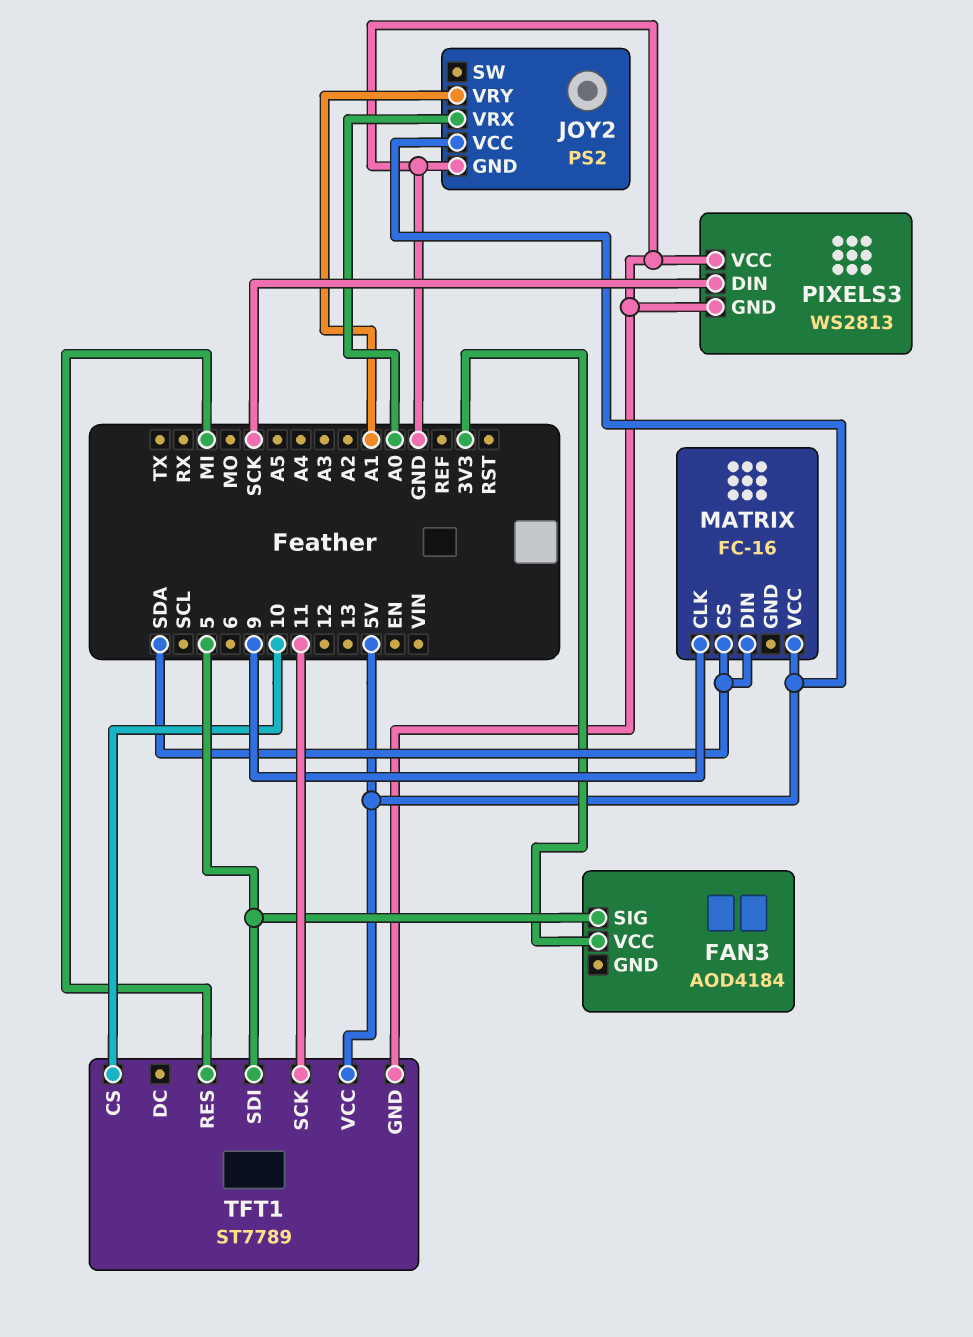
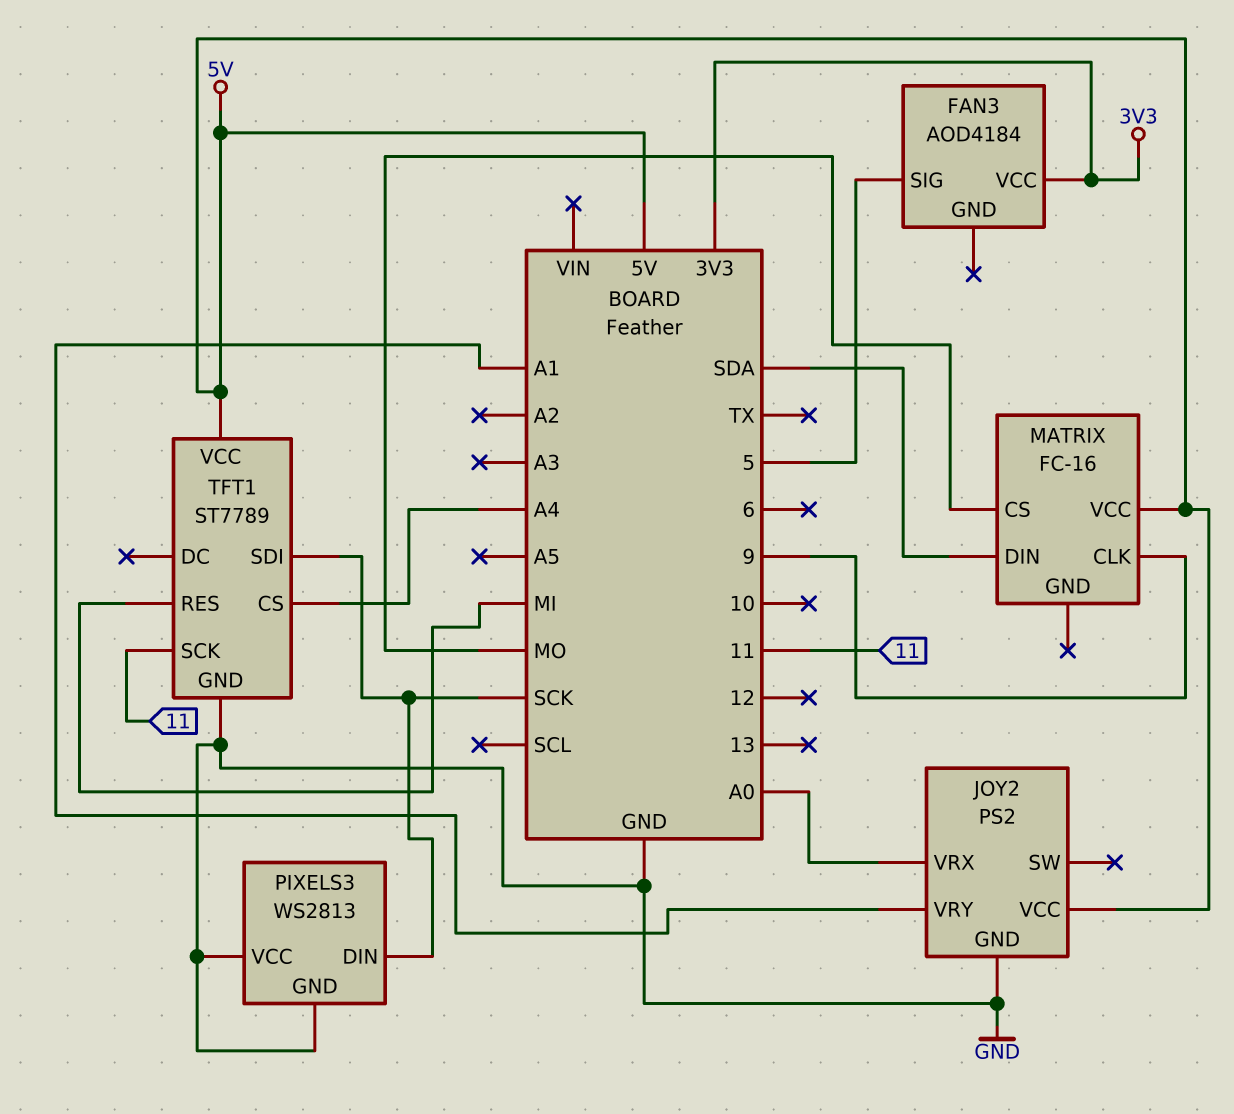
MATRIX pin CS: SDA -> MO
TFT1 pin CS: 10 -> A4
TFT1 pin SDI: 5 -> SCK

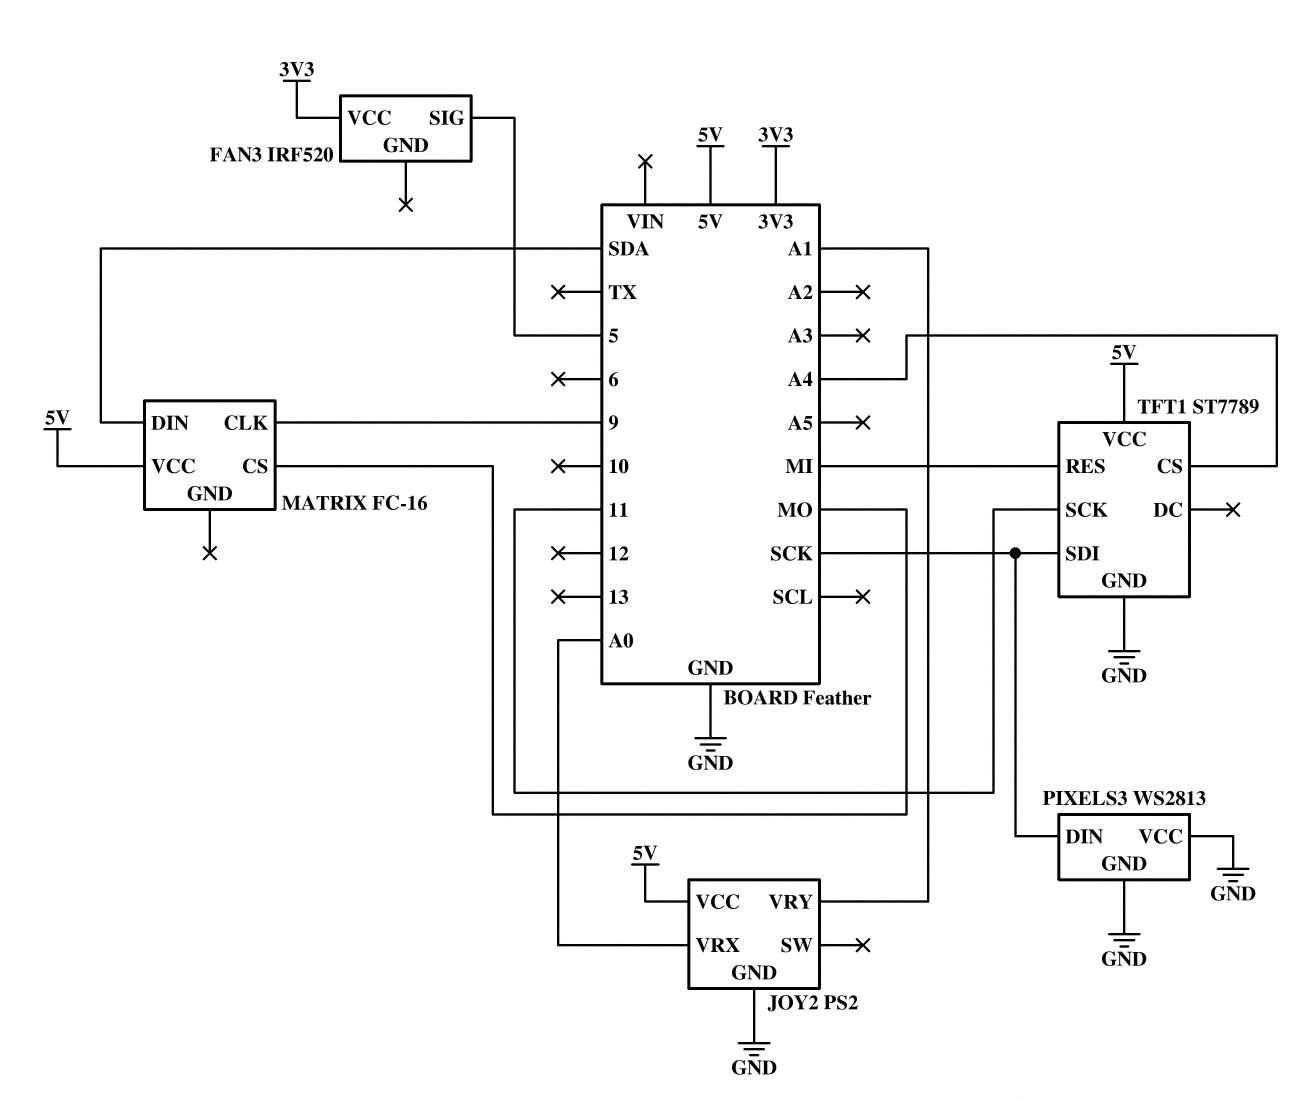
FAN3: AOD4184 -> IRF520

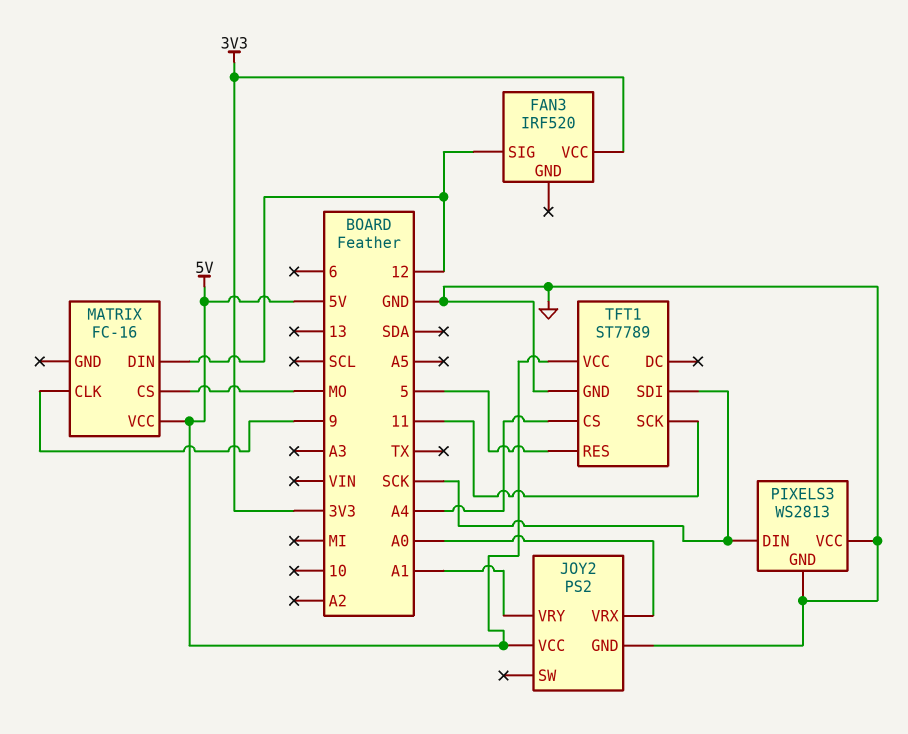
FAN3 pin SIG: 5 -> 12
MATRIX pin DIN: SDA -> 12
TFT1 pin RES: MI -> 5

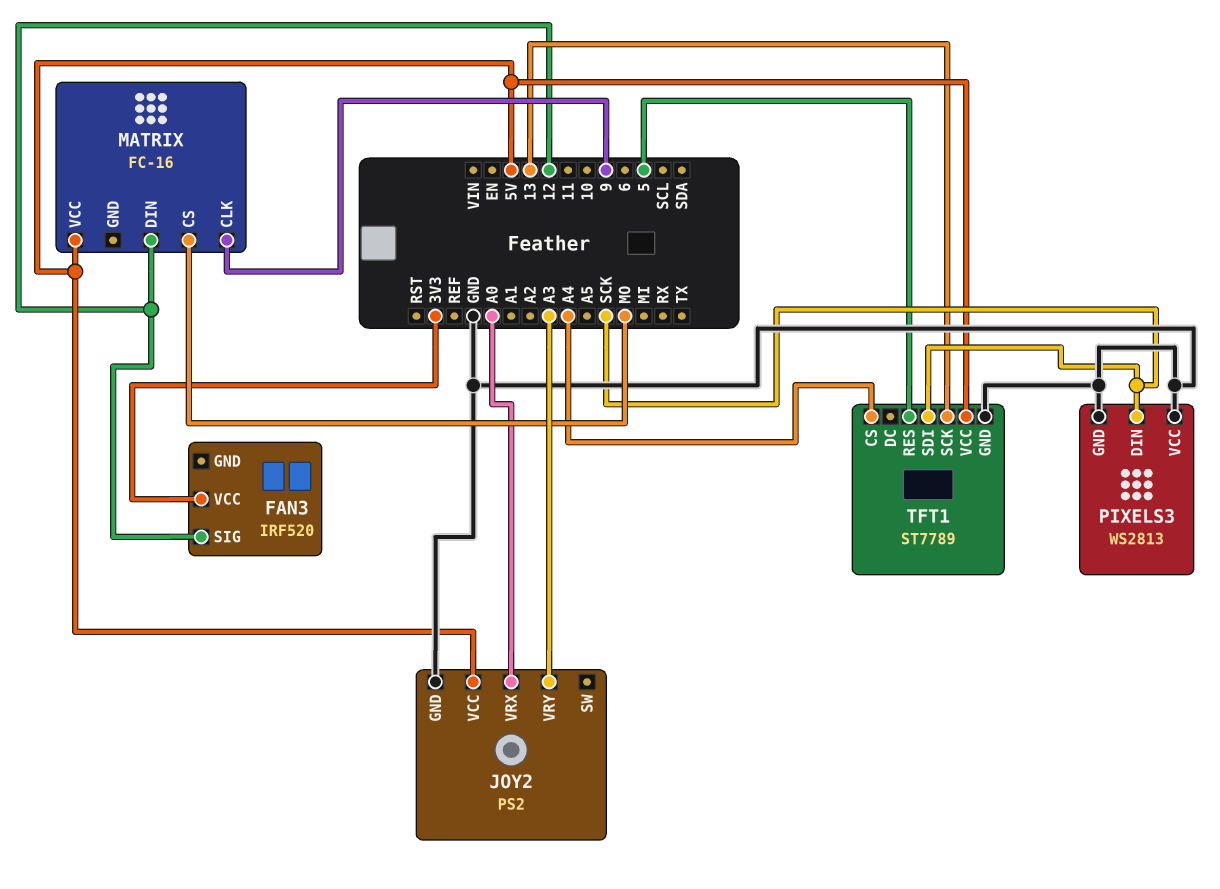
JOY2 pin VRY: A1 -> A3
TFT1 pin SCK: 11 -> 13

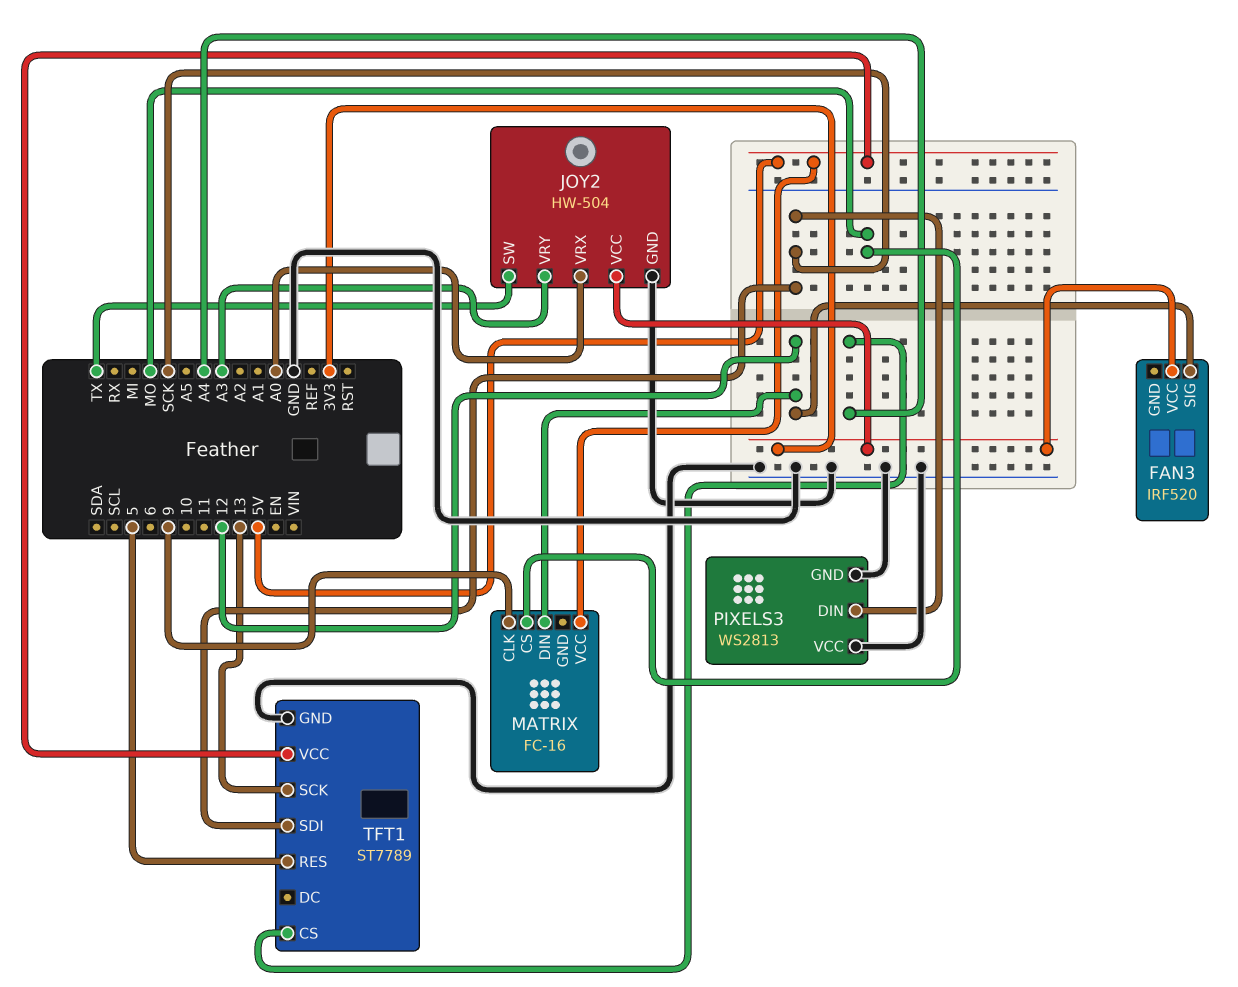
JOY2: PS2 -> HW-504
JOY2 pin SW: none -> TX
JOY2 pin VCC: 5V -> 3V3

